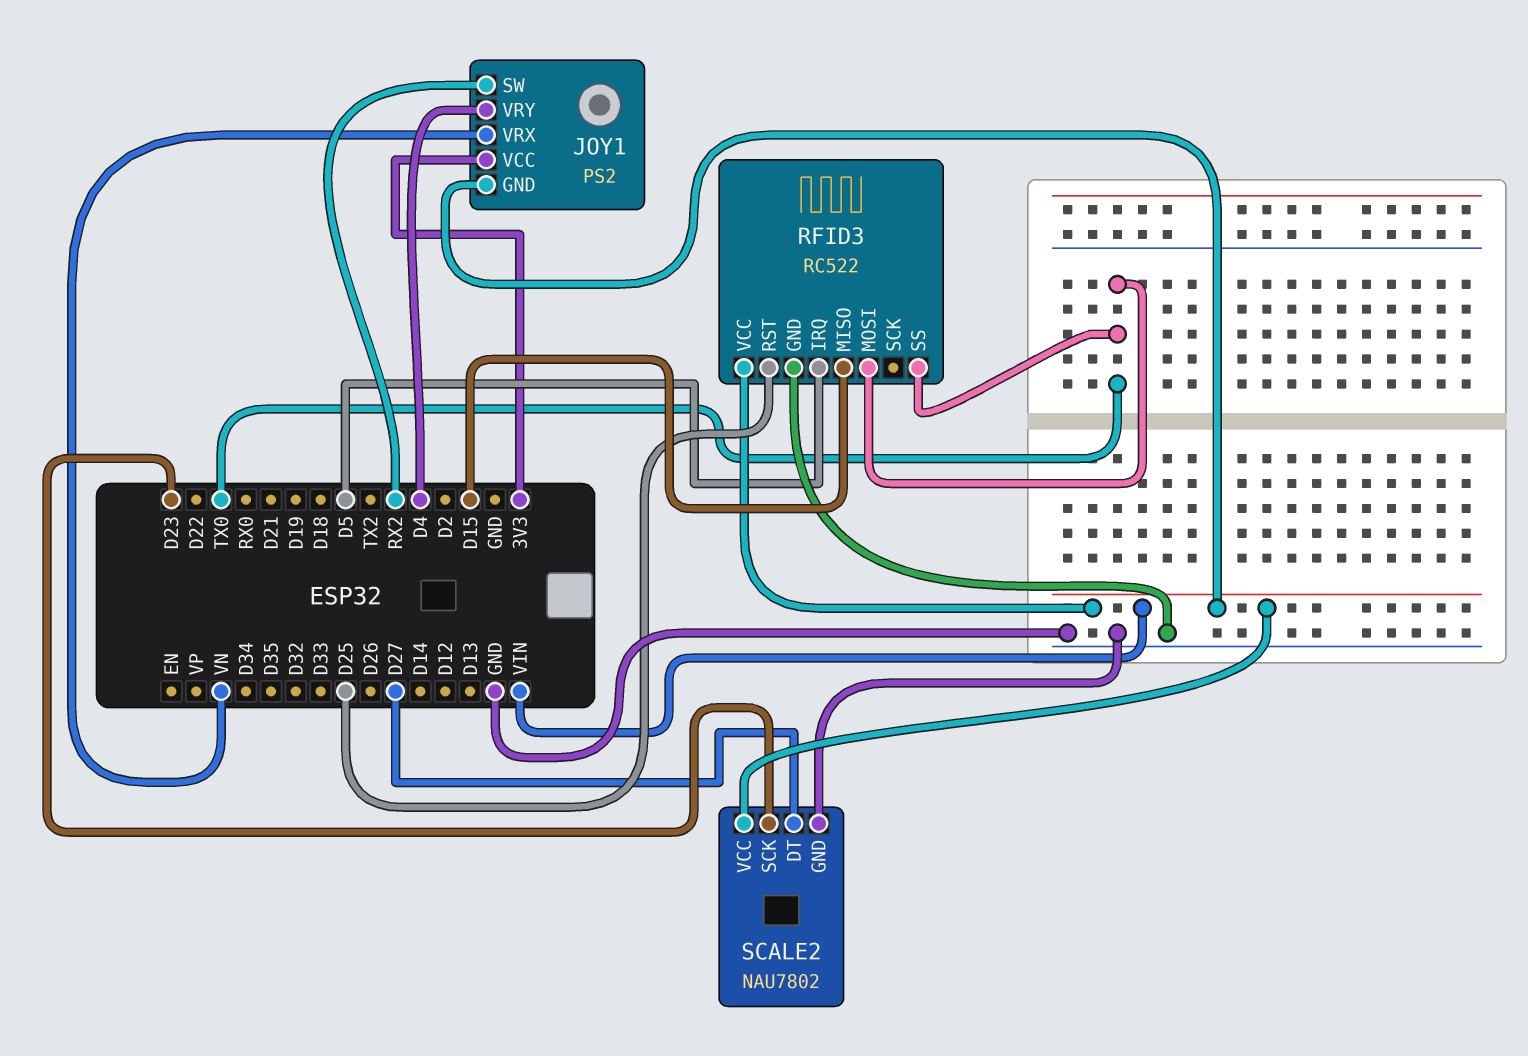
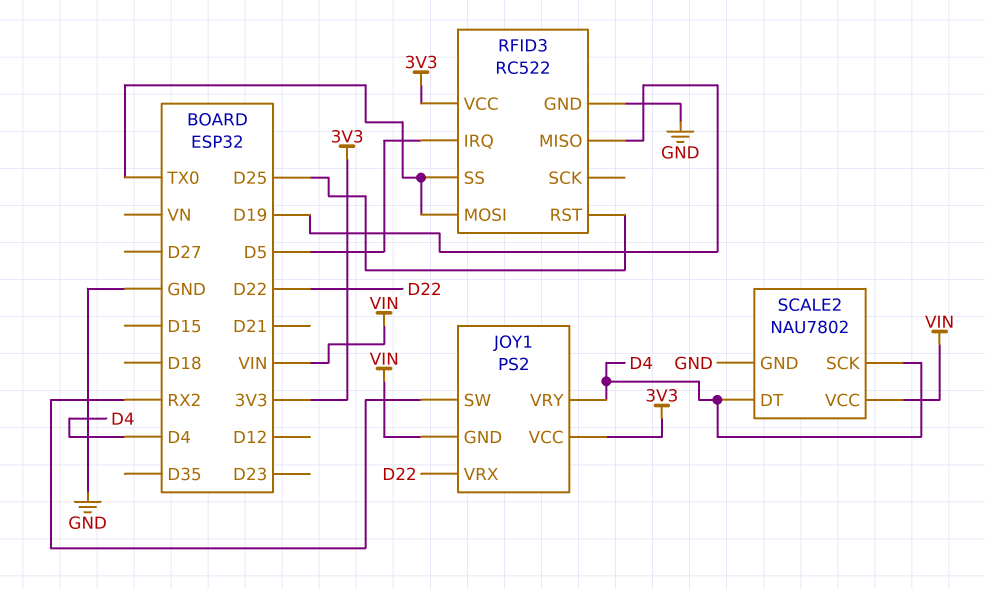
JOY1 pin VRX: VN -> D22
RFID3 pin MISO: D15 -> D19
RFID3 pin VCC: VIN -> 3V3
SCALE2 pin DT: D27 -> D4
SCALE2 pin SCK: D23 -> D4

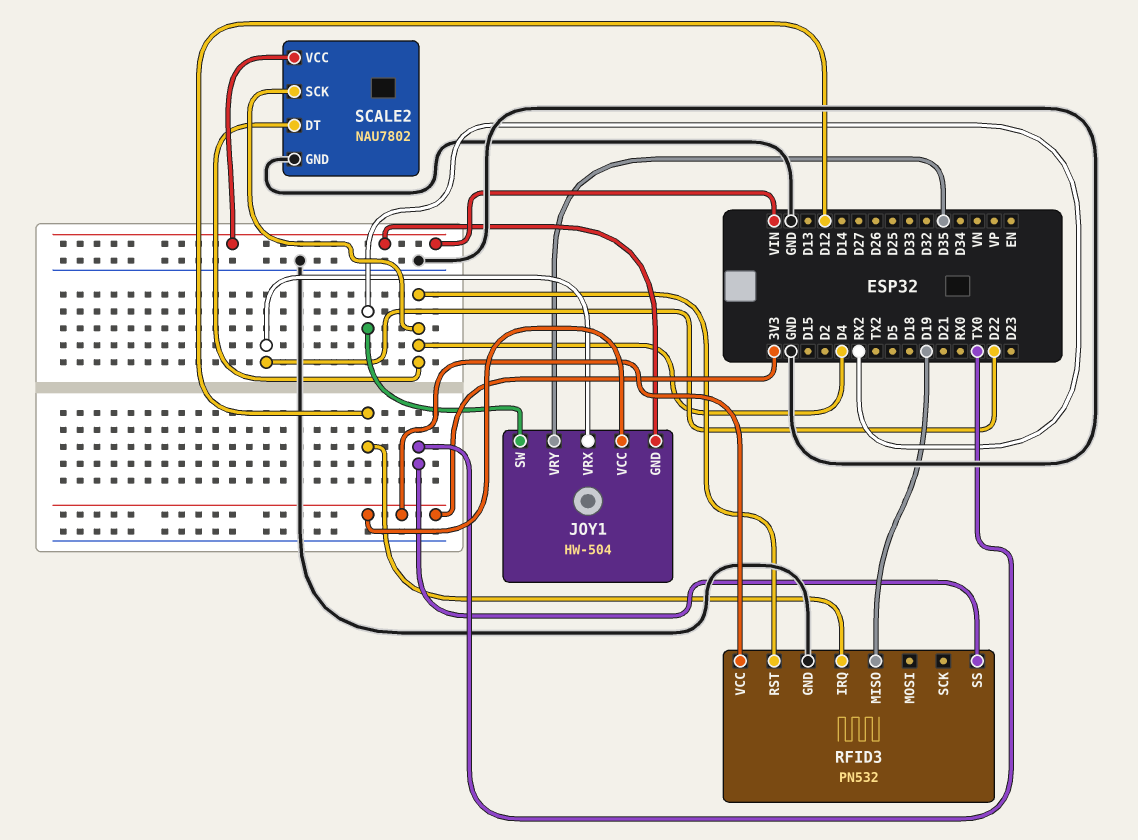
JOY1: PS2 -> HW-504
JOY1 pin VRY: D4 -> D35
RFID3: RC522 -> PN532
RFID3 pin IRQ: D5 -> D12
RFID3 pin MOSI: TX0 -> none
RFID3 pin RST: D25 -> D4

